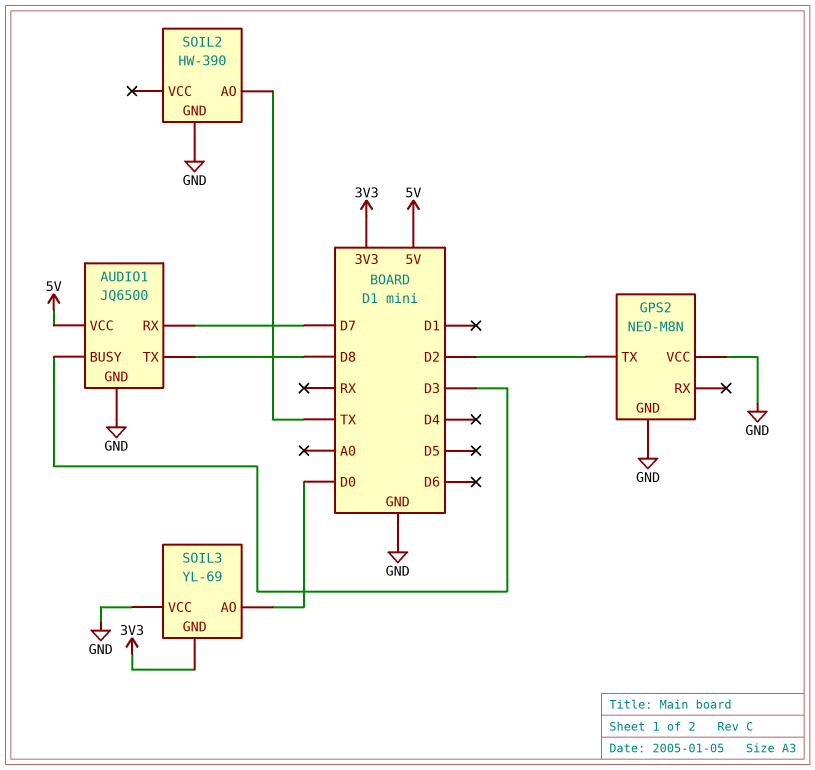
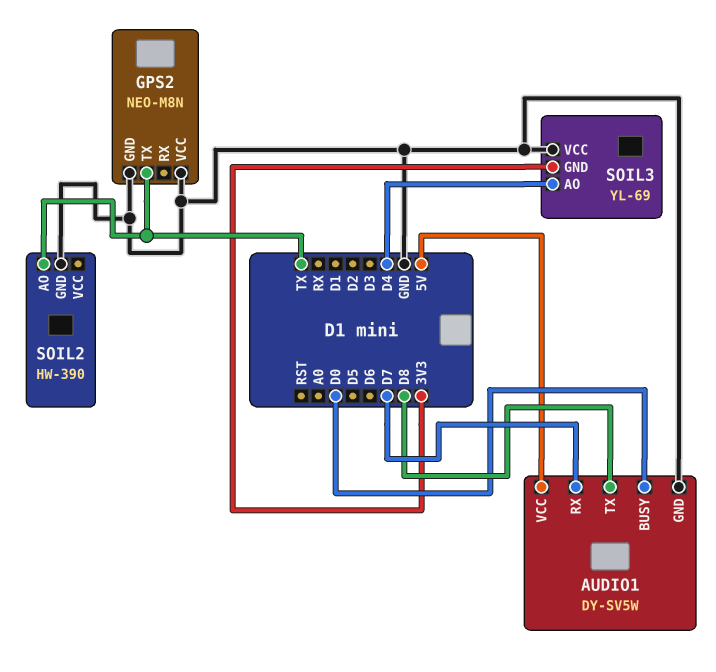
AUDIO1: JQ6500 -> DY-SV5W
AUDIO1 pin BUSY: D3 -> D0
GPS2 pin TX: D2 -> TX
SOIL3 pin AO: D0 -> D4

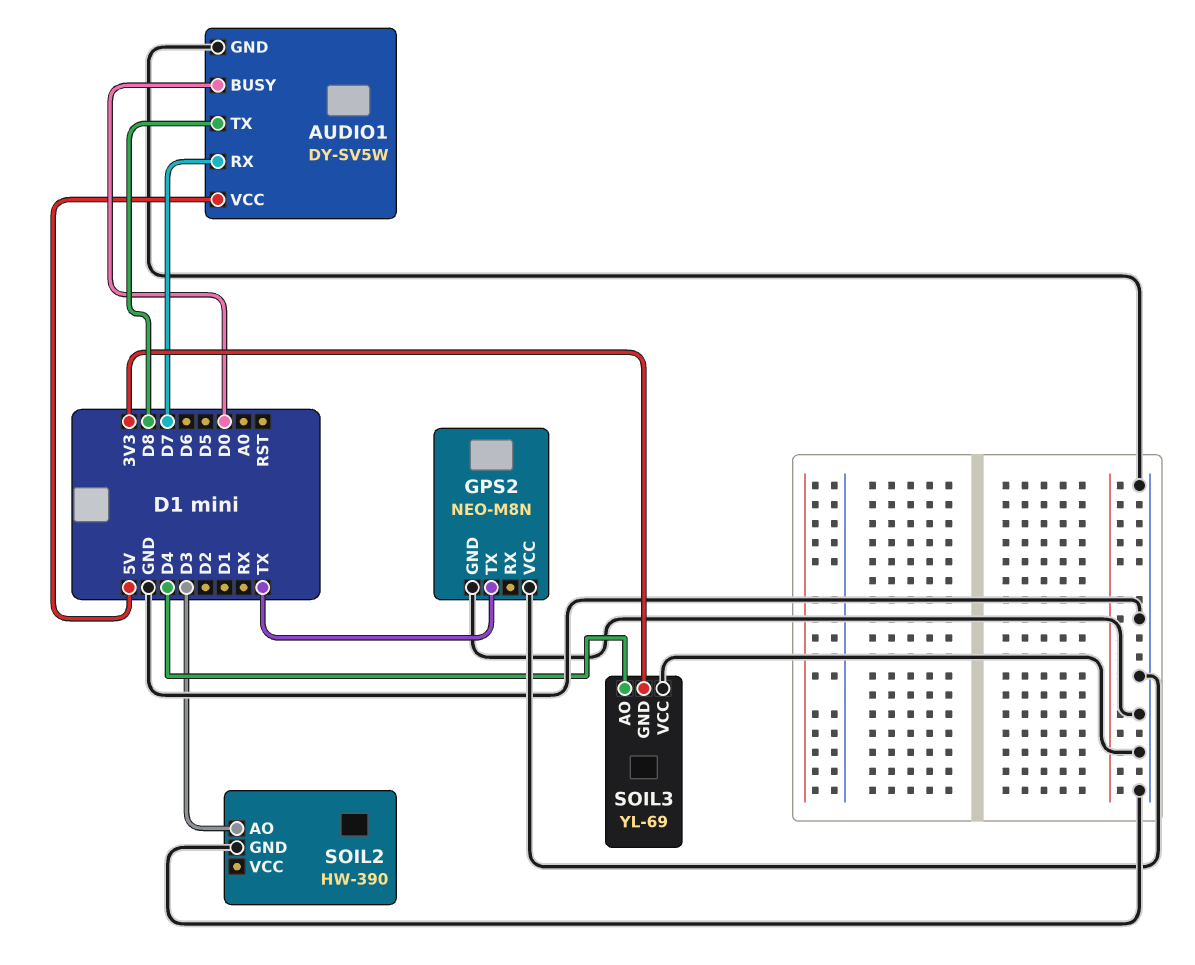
SOIL2 pin AO: TX -> D3

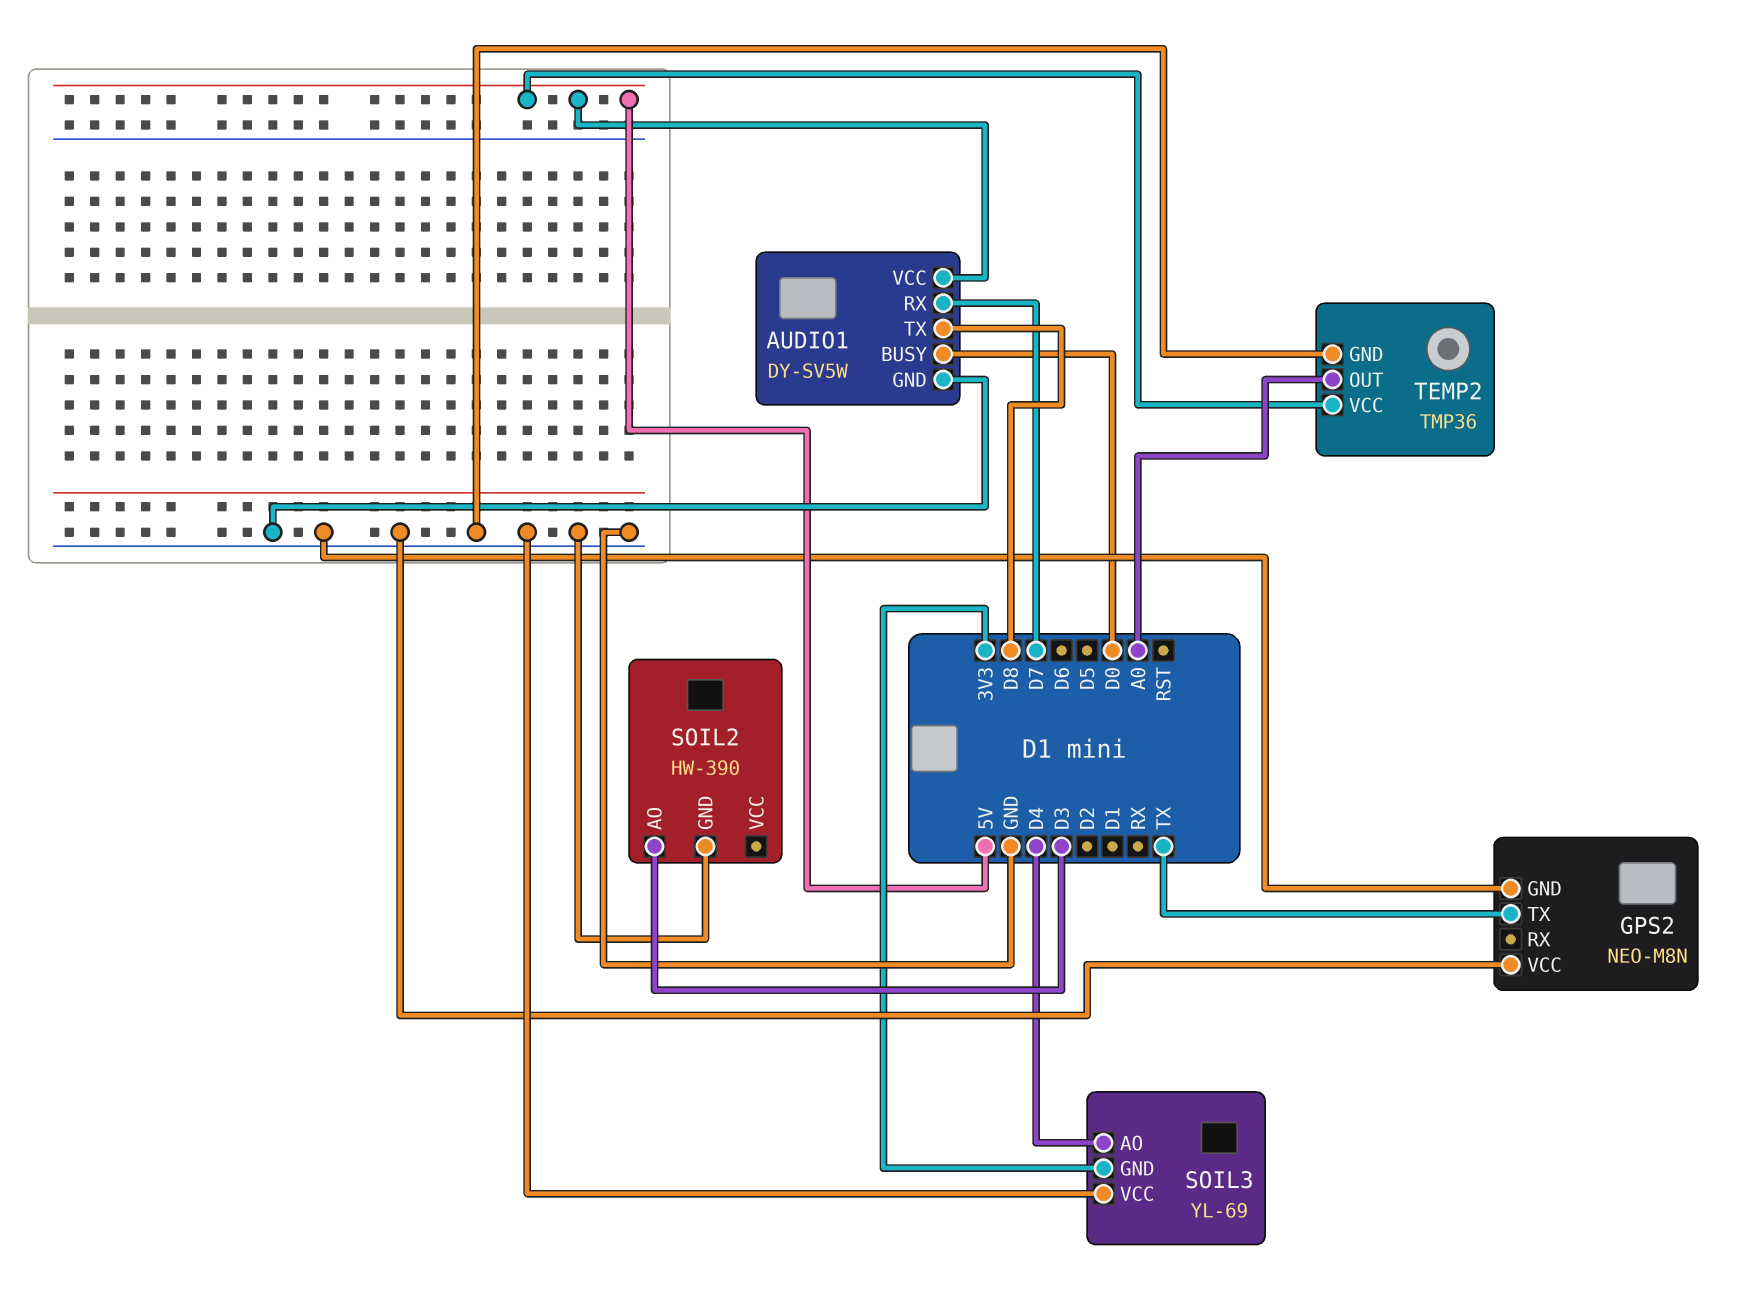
TEMP2: none -> TMP36
TEMP2 pin GND: none -> GND
TEMP2 pin OUT: none -> A0
TEMP2 pin VCC: none -> 5V

